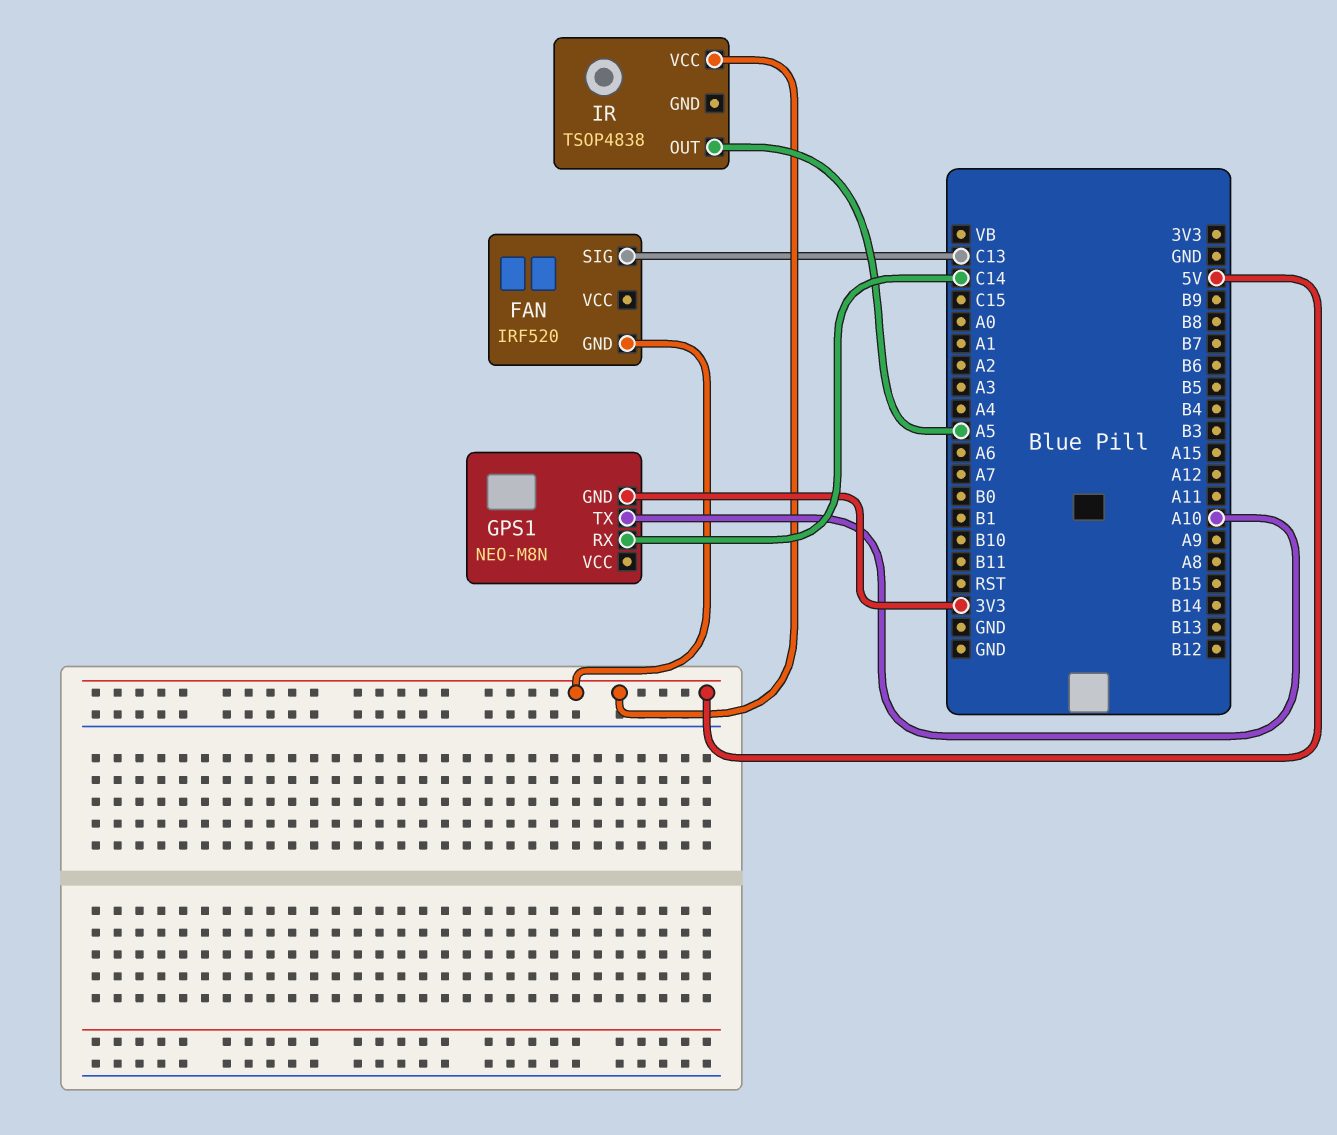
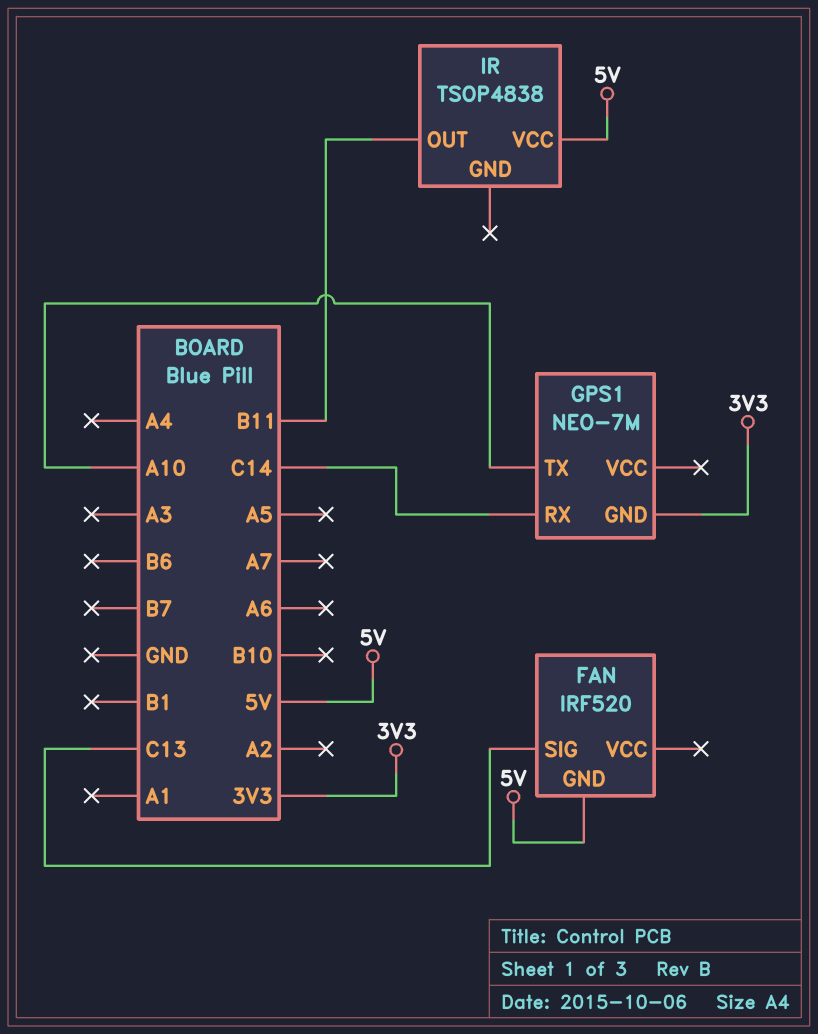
GPS1: NEO-M8N -> NEO-7M
IR pin OUT: A5 -> B11

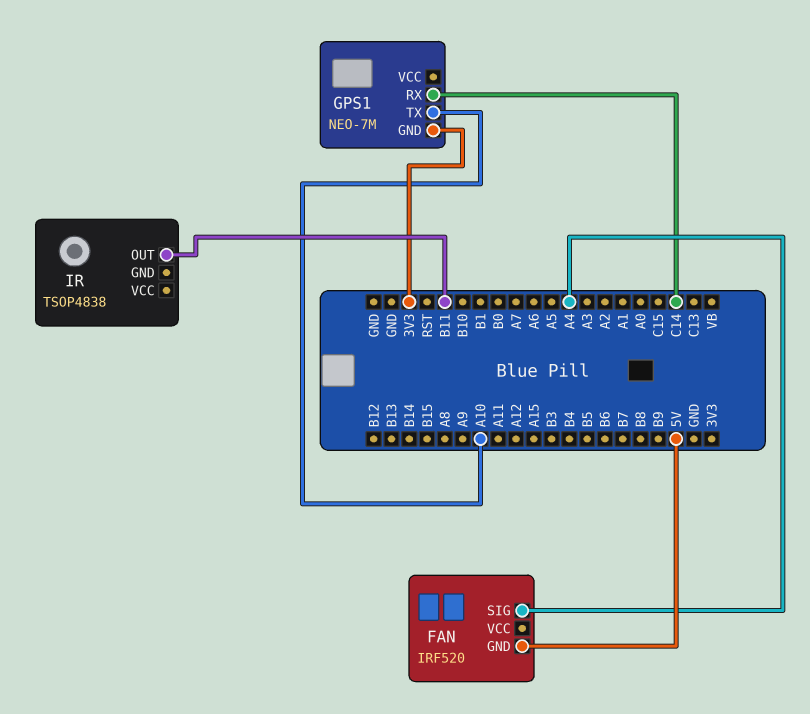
FAN pin SIG: C13 -> A4
IR pin VCC: 5V -> none

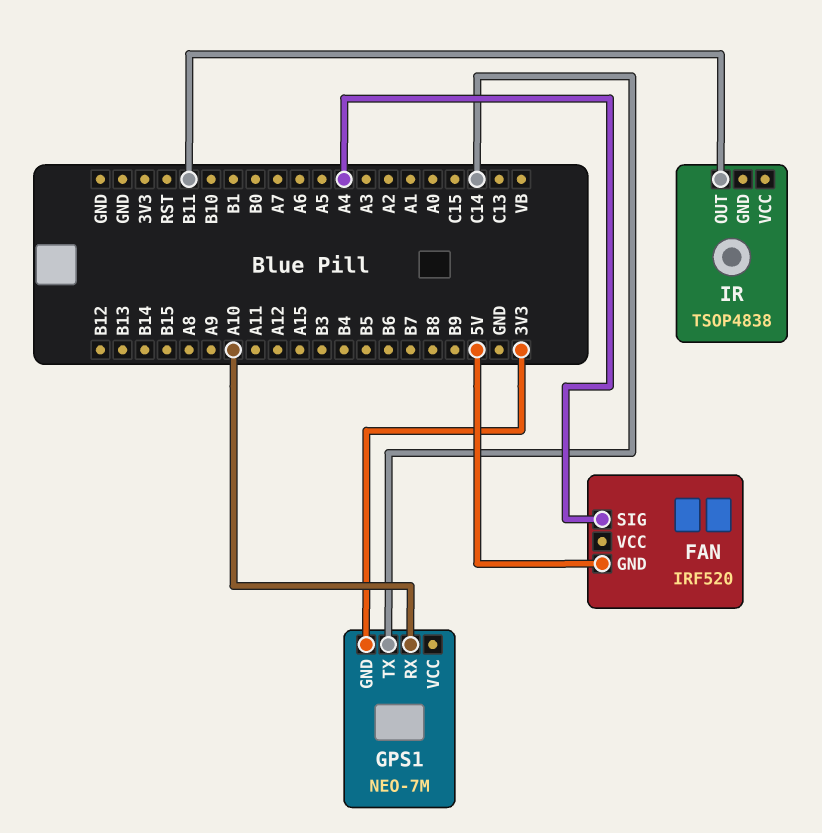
GPS1 pin RX: C14 -> A10
GPS1 pin TX: A10 -> C14

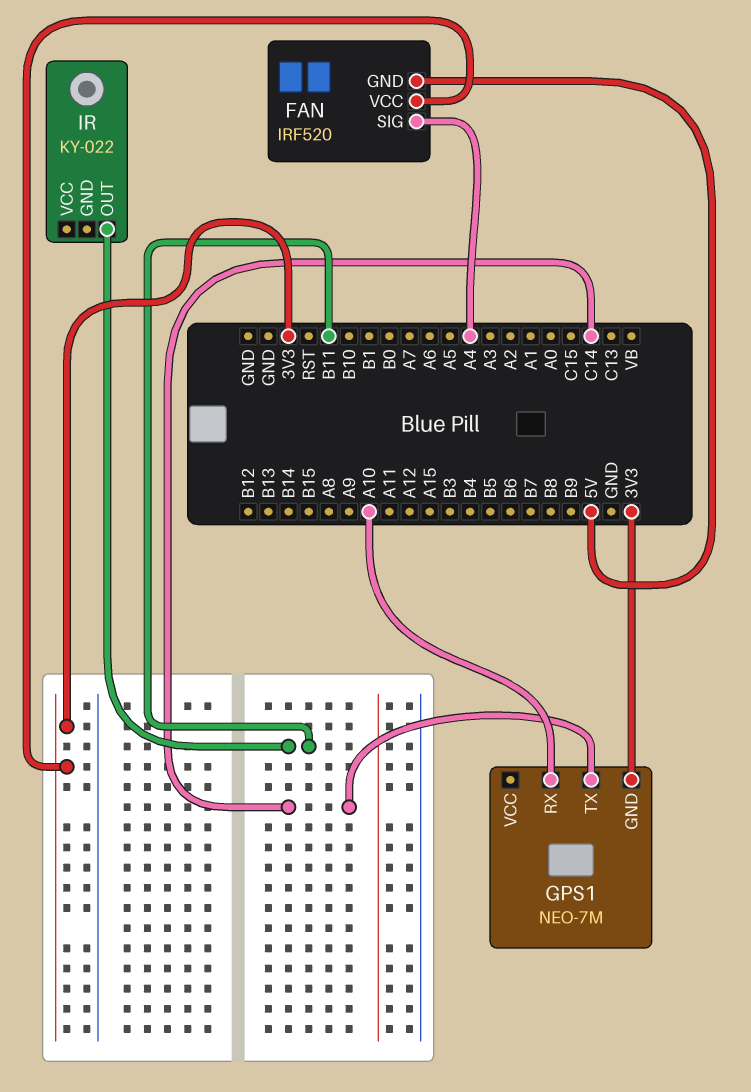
FAN pin VCC: none -> 3V3
IR: TSOP4838 -> KY-022

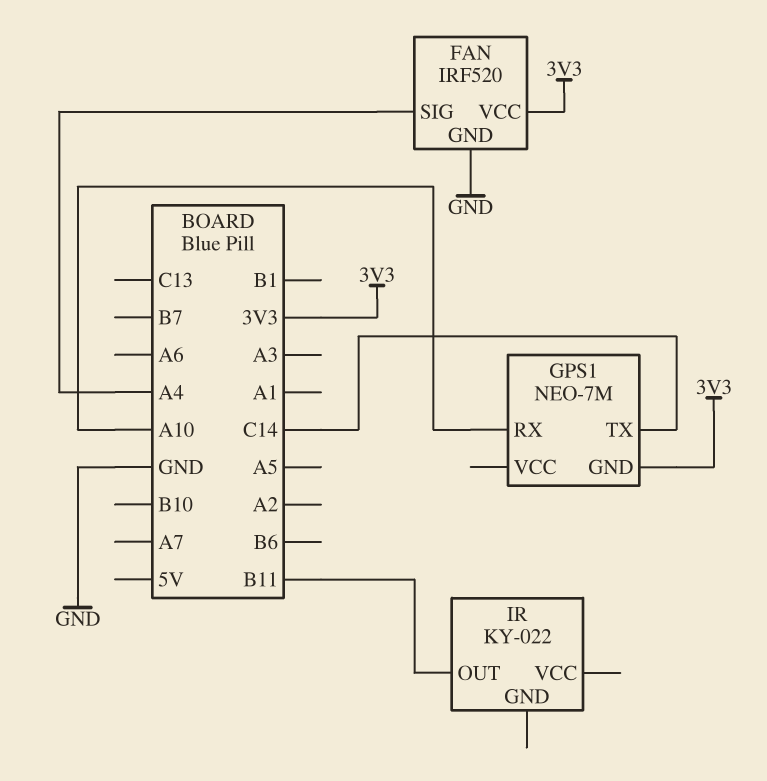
FAN pin GND: 5V -> GND

